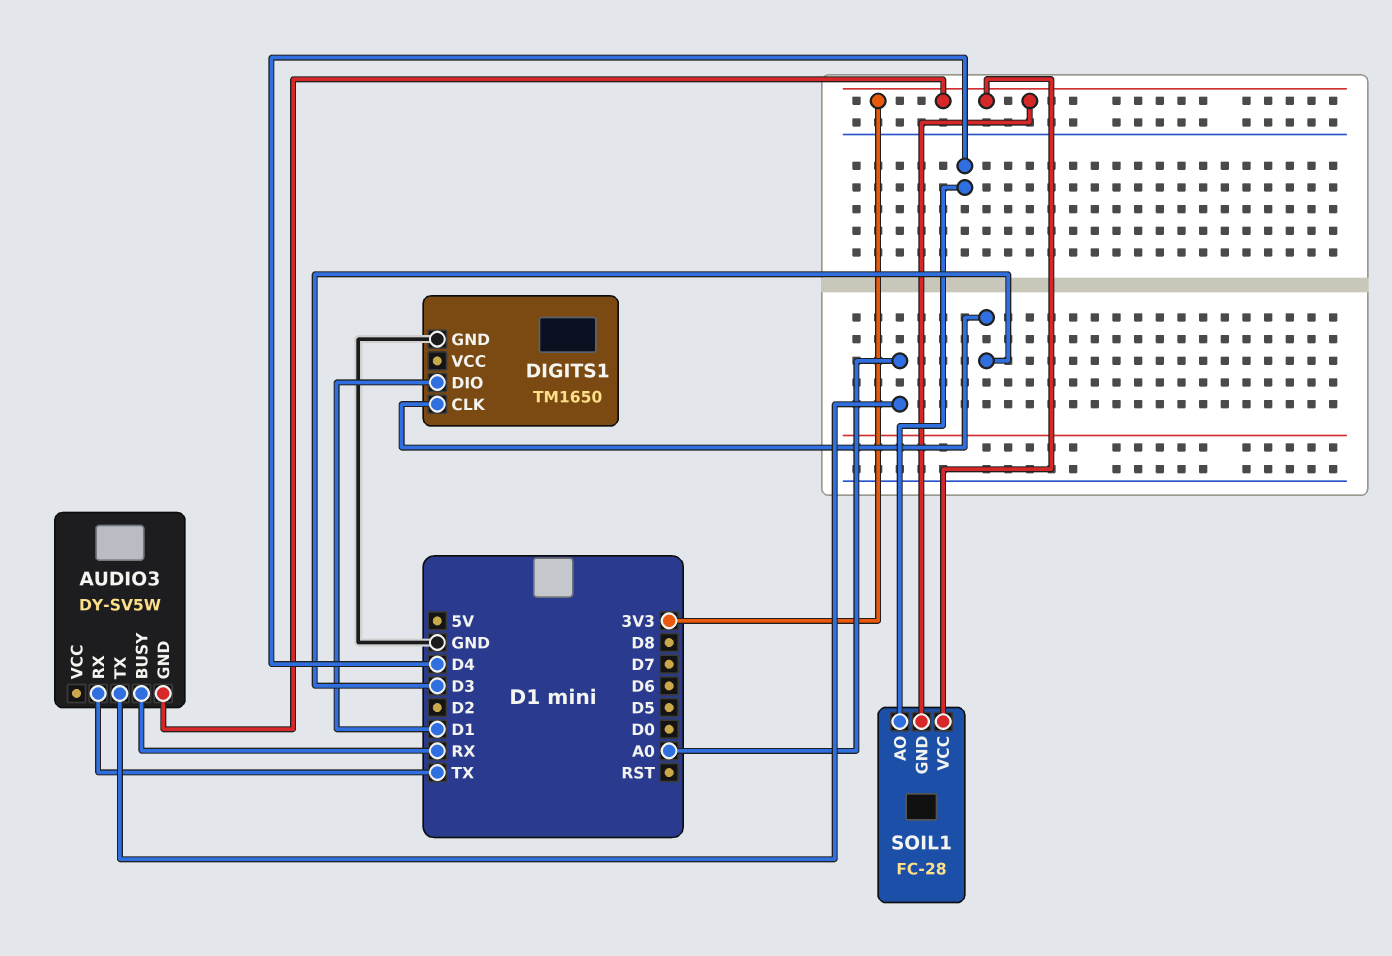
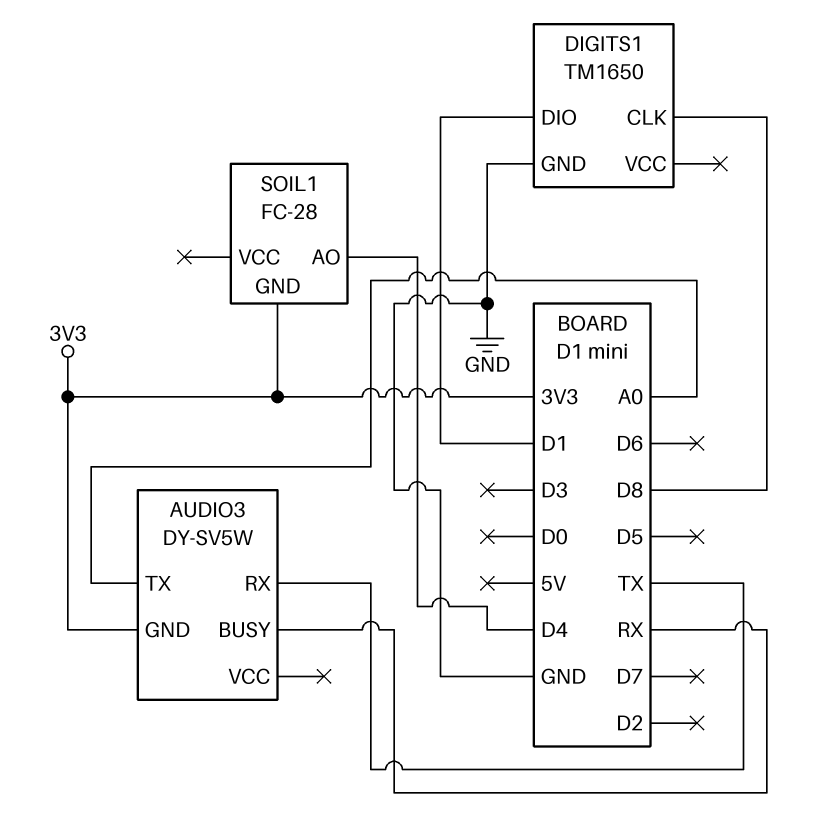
DIGITS1 pin CLK: D3 -> D8
SOIL1 pin VCC: 3V3 -> none

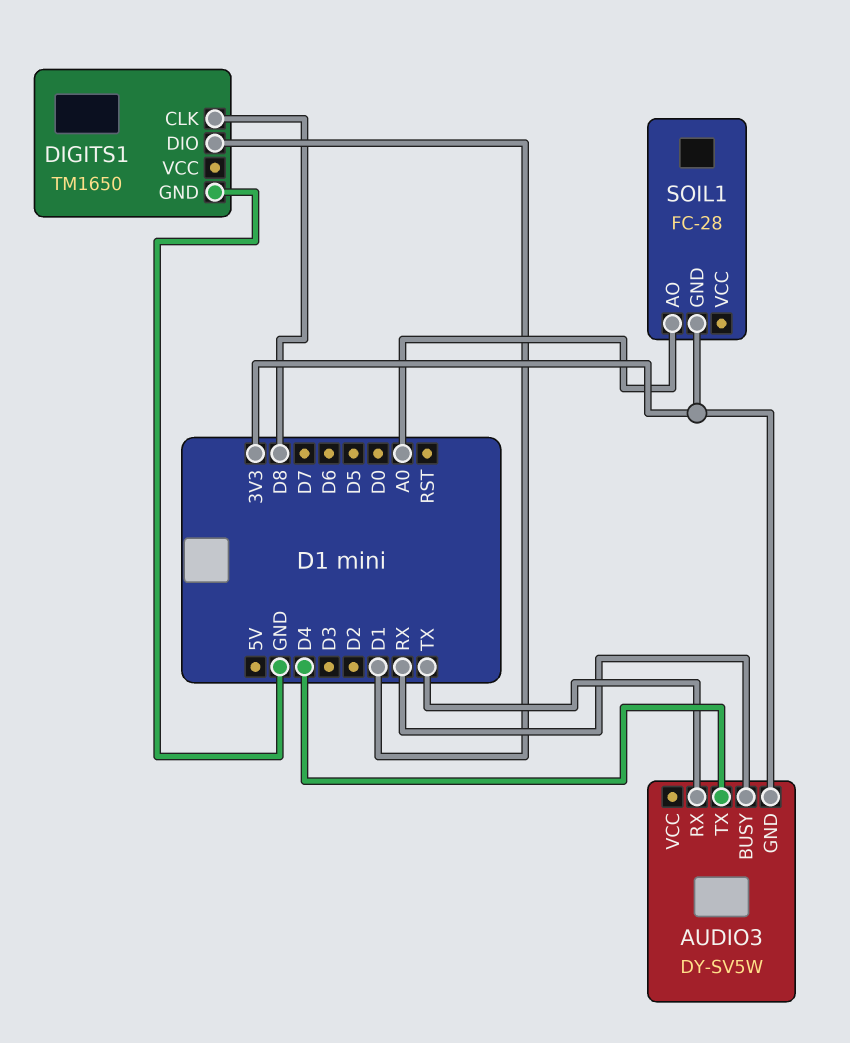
AUDIO3 pin TX: A0 -> D4
SOIL1 pin AO: D4 -> A0

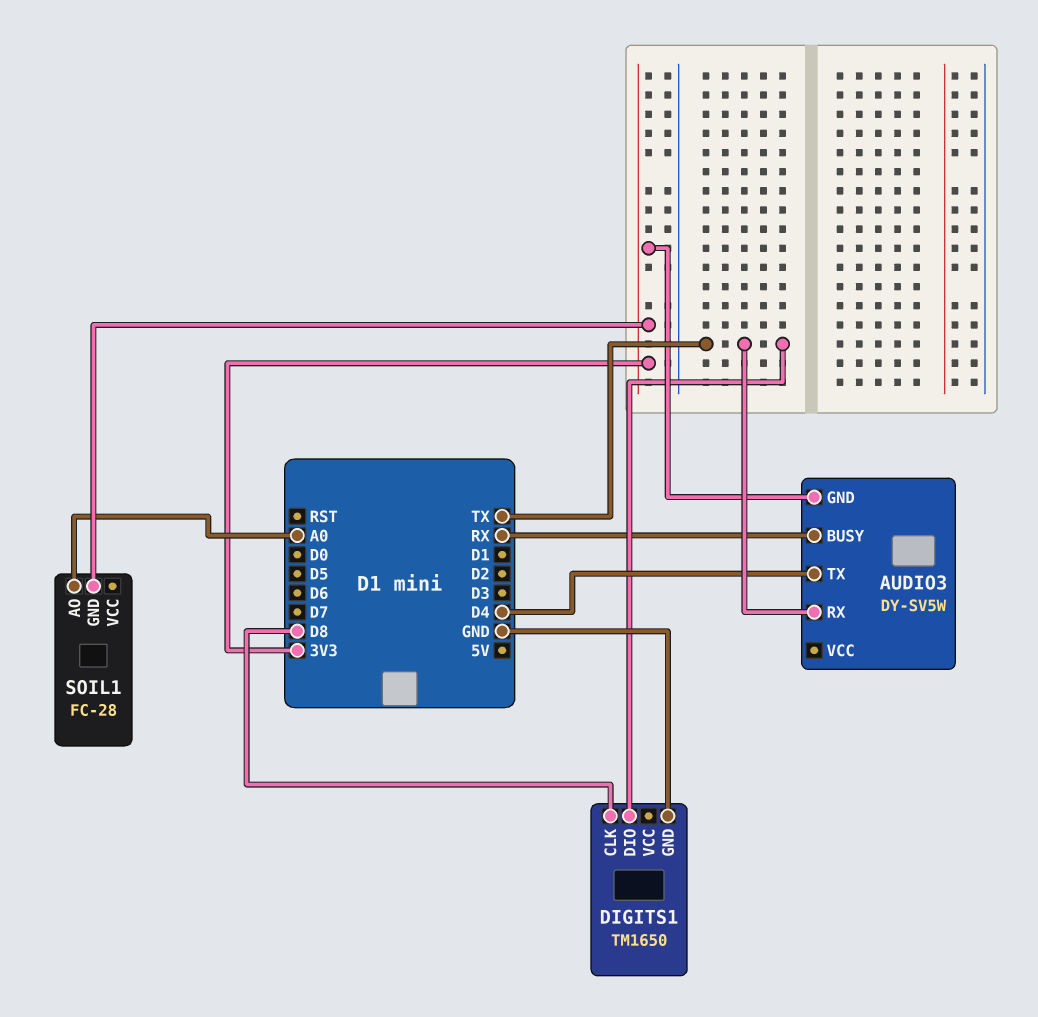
DIGITS1 pin DIO: D1 -> TX

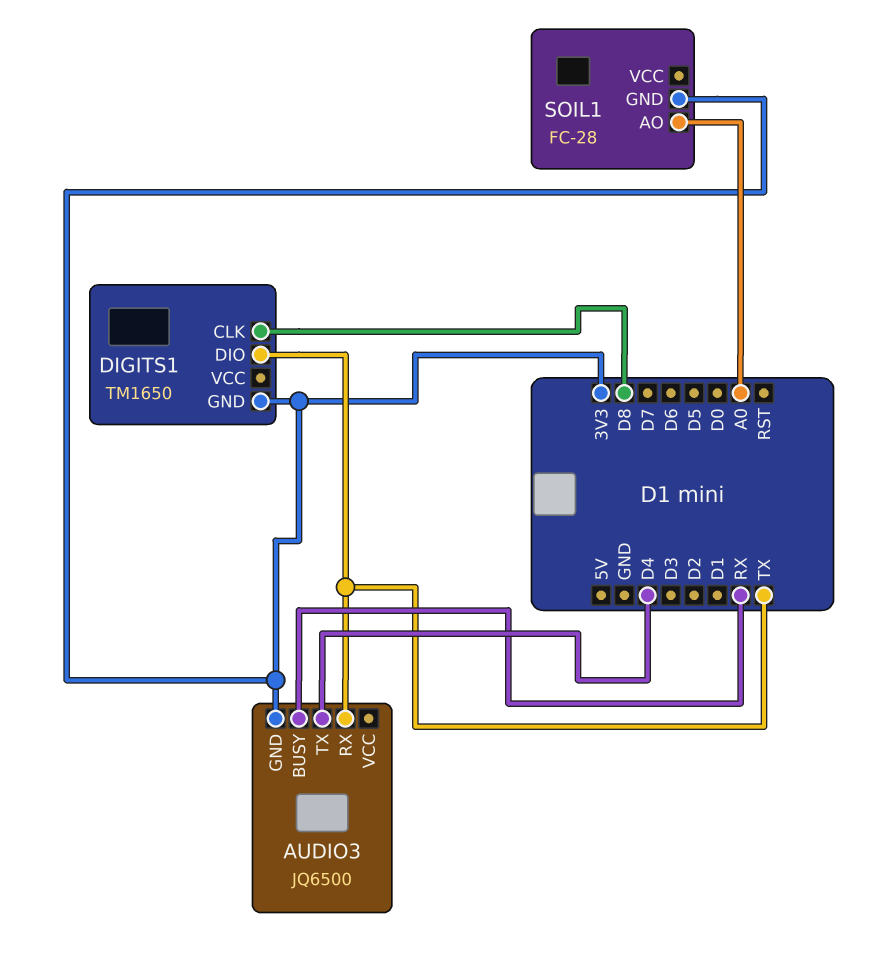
AUDIO3: DY-SV5W -> JQ6500
DIGITS1 pin GND: GND -> 3V3

